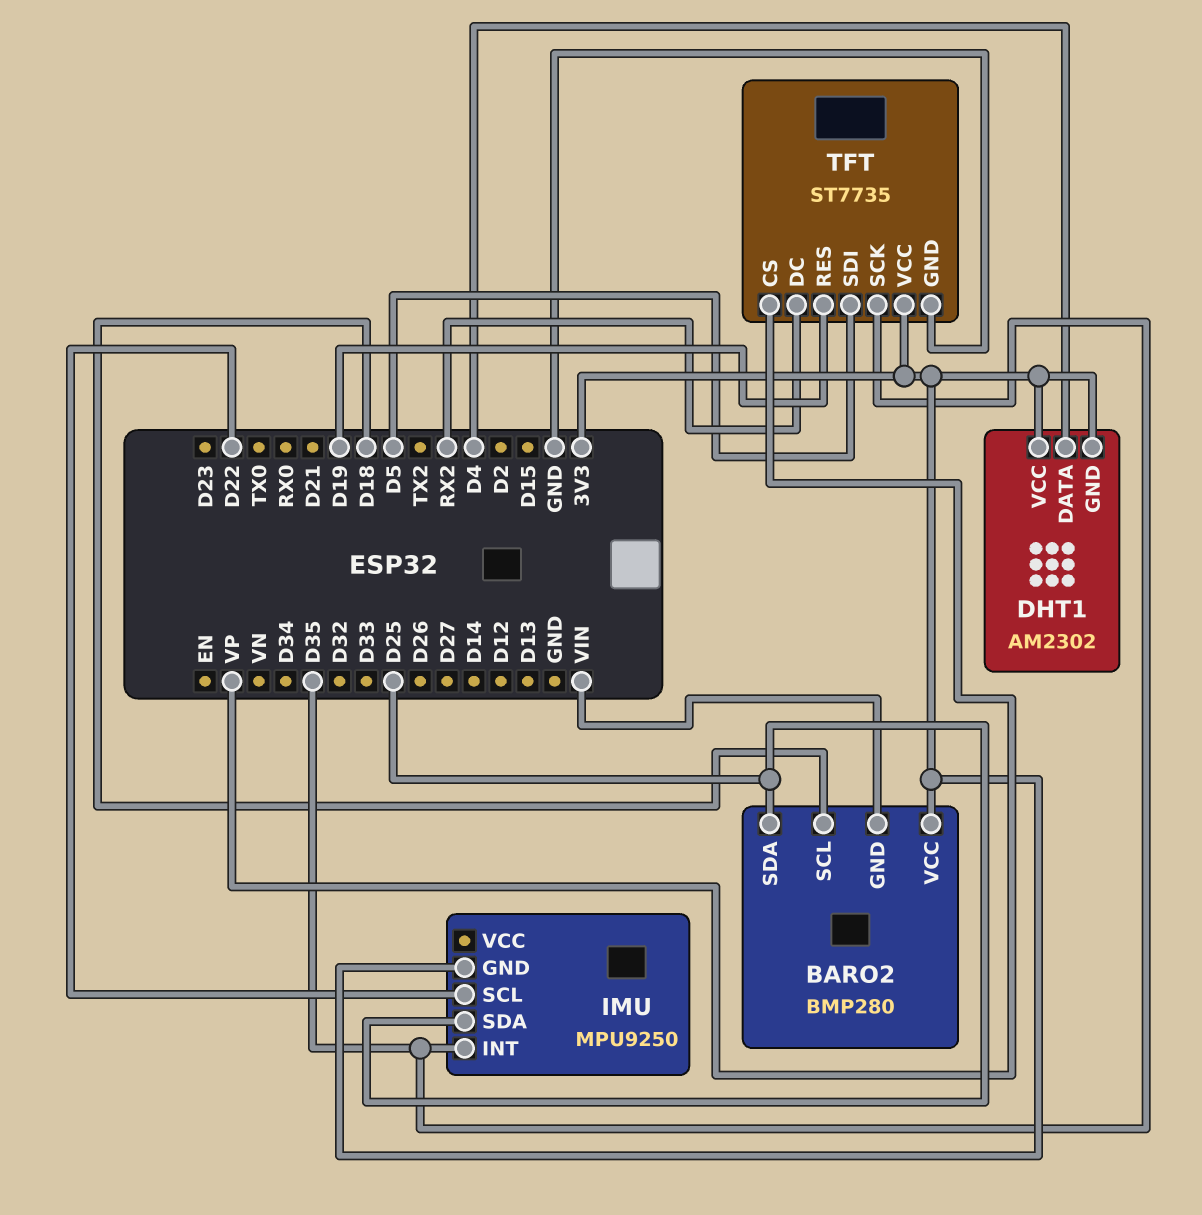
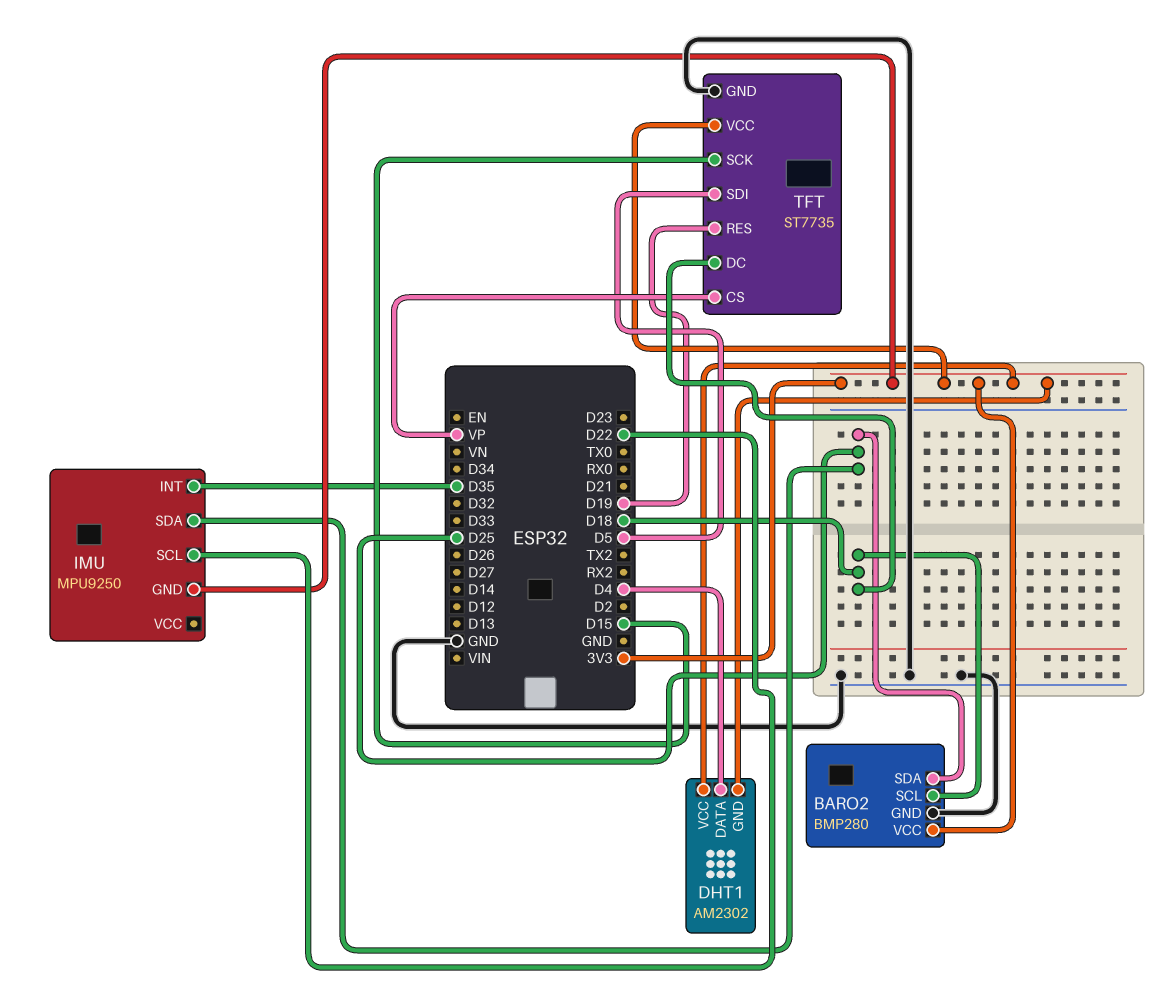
BARO2 pin GND: VIN -> GND
TFT pin DC: RX2 -> D18
TFT pin SCK: D35 -> D15

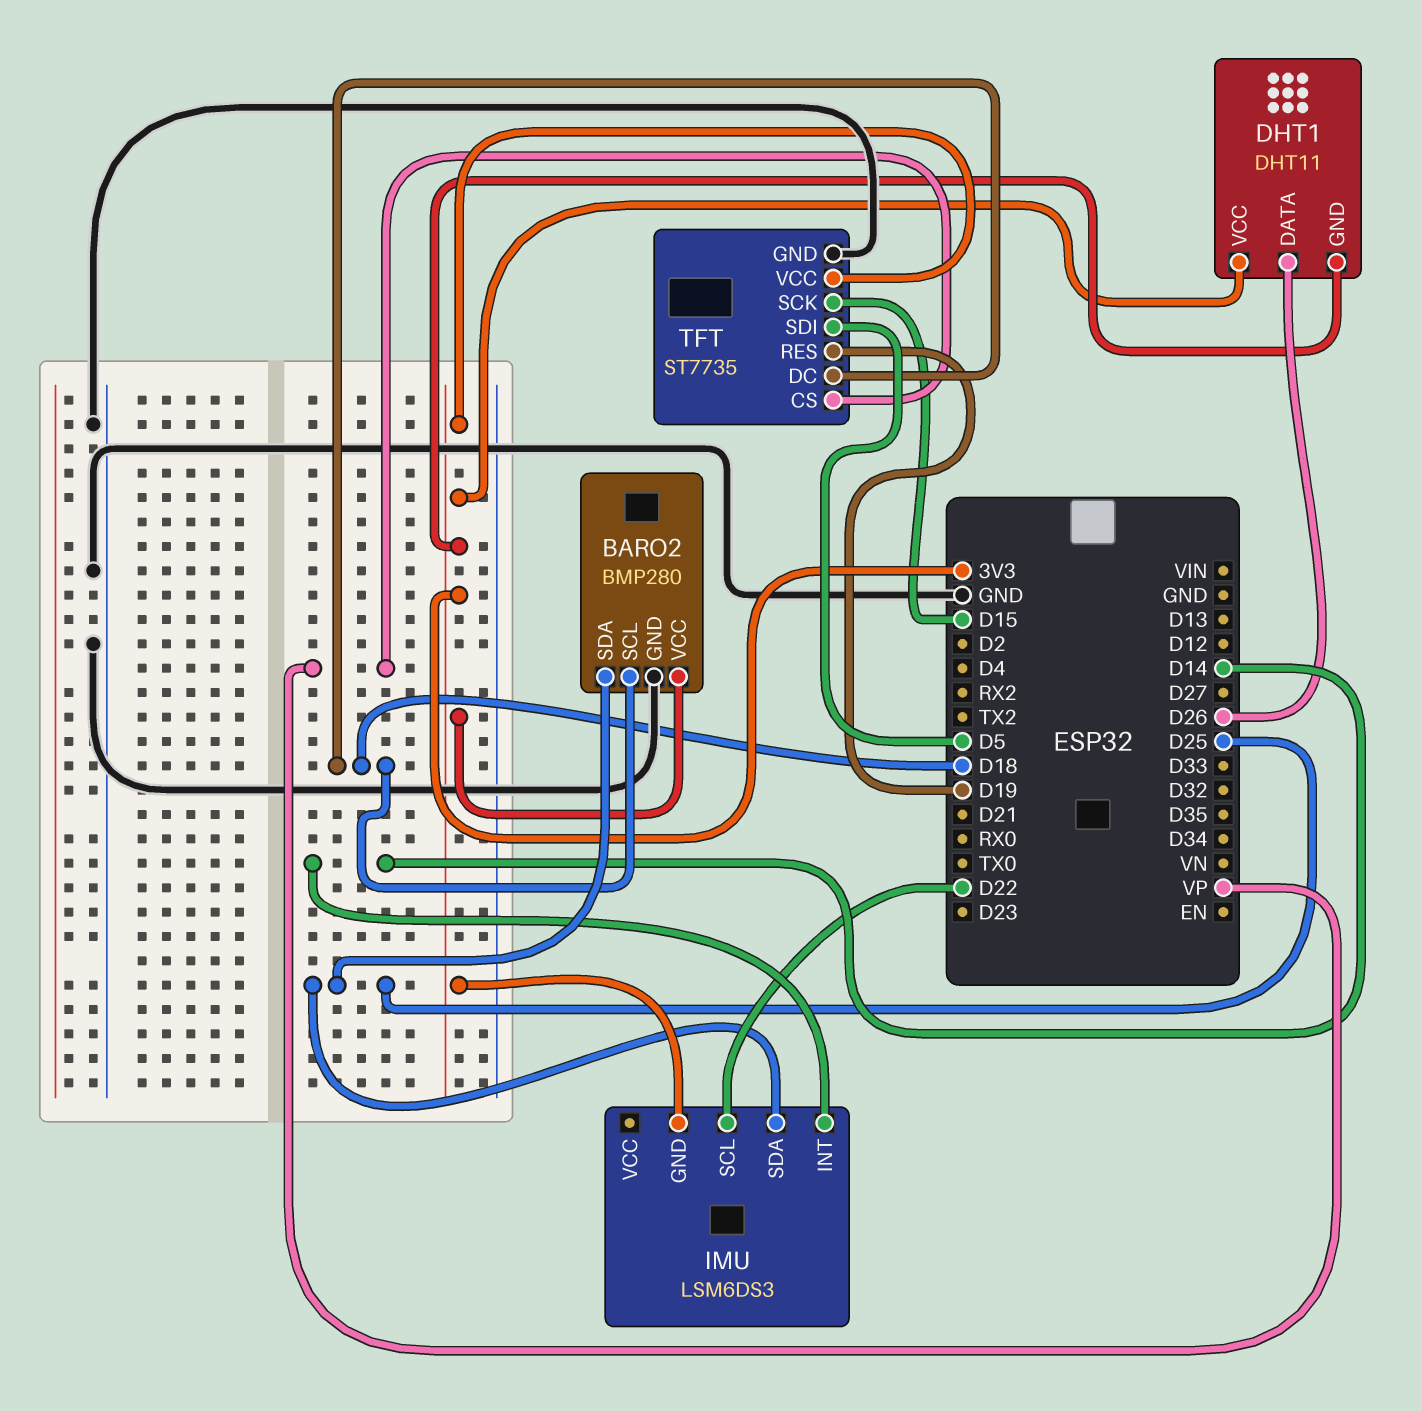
DHT1: AM2302 -> DHT11
DHT1 pin DATA: D4 -> D26
IMU: MPU9250 -> LSM6DS3
IMU pin INT: D35 -> D14

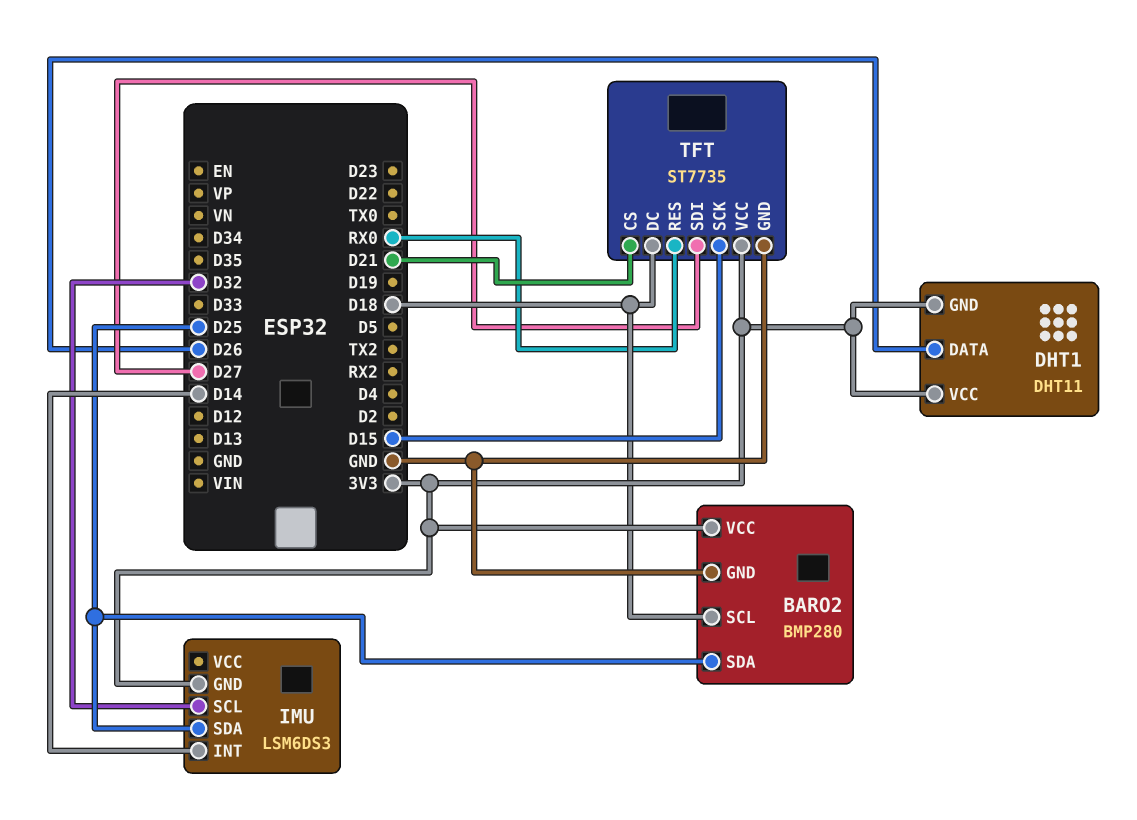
IMU pin SCL: D22 -> D32
TFT pin CS: VP -> D21
TFT pin RES: D19 -> RX0
TFT pin SDI: D5 -> D27

